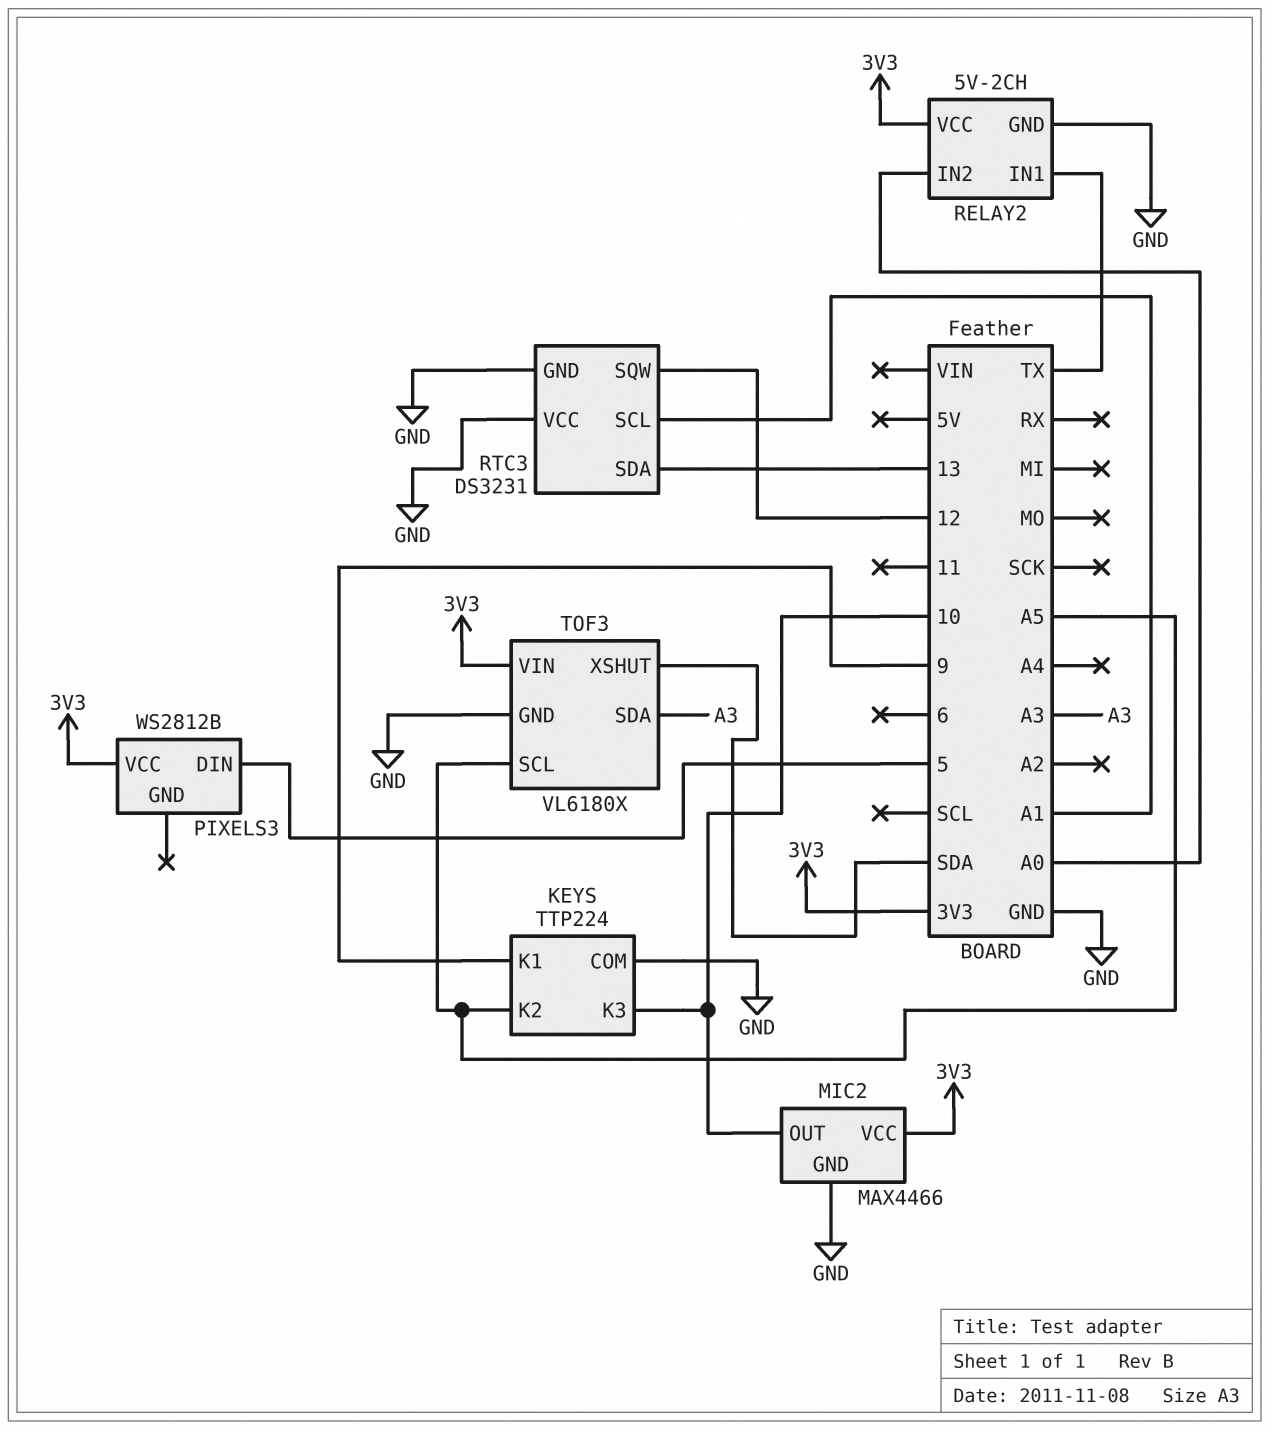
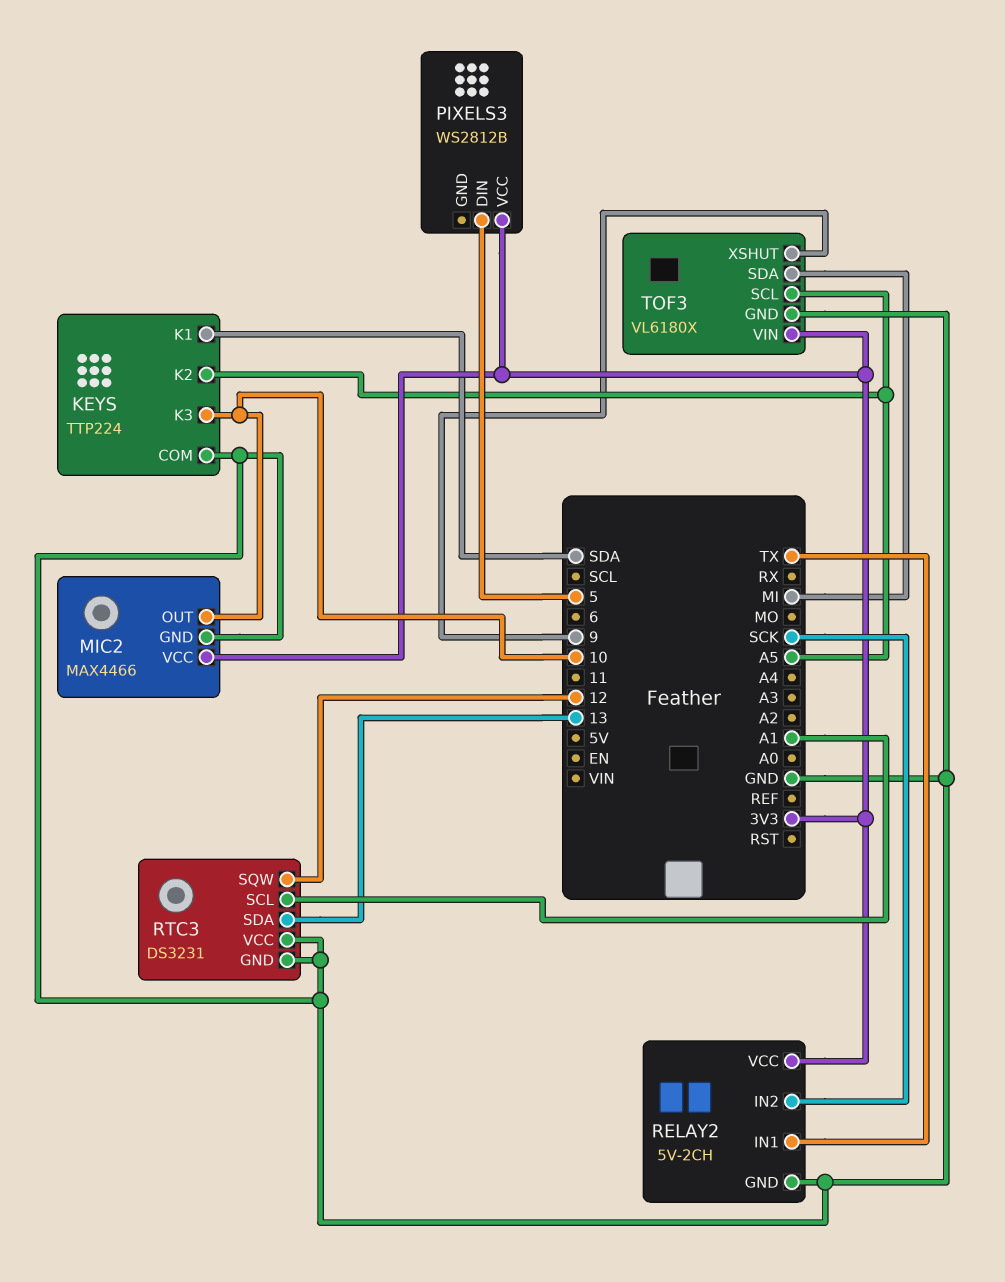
KEYS pin K1: 9 -> SDA
RELAY2 pin IN2: A0 -> SCK
TOF3 pin SDA: A3 -> MI
TOF3 pin XSHUT: SDA -> 9

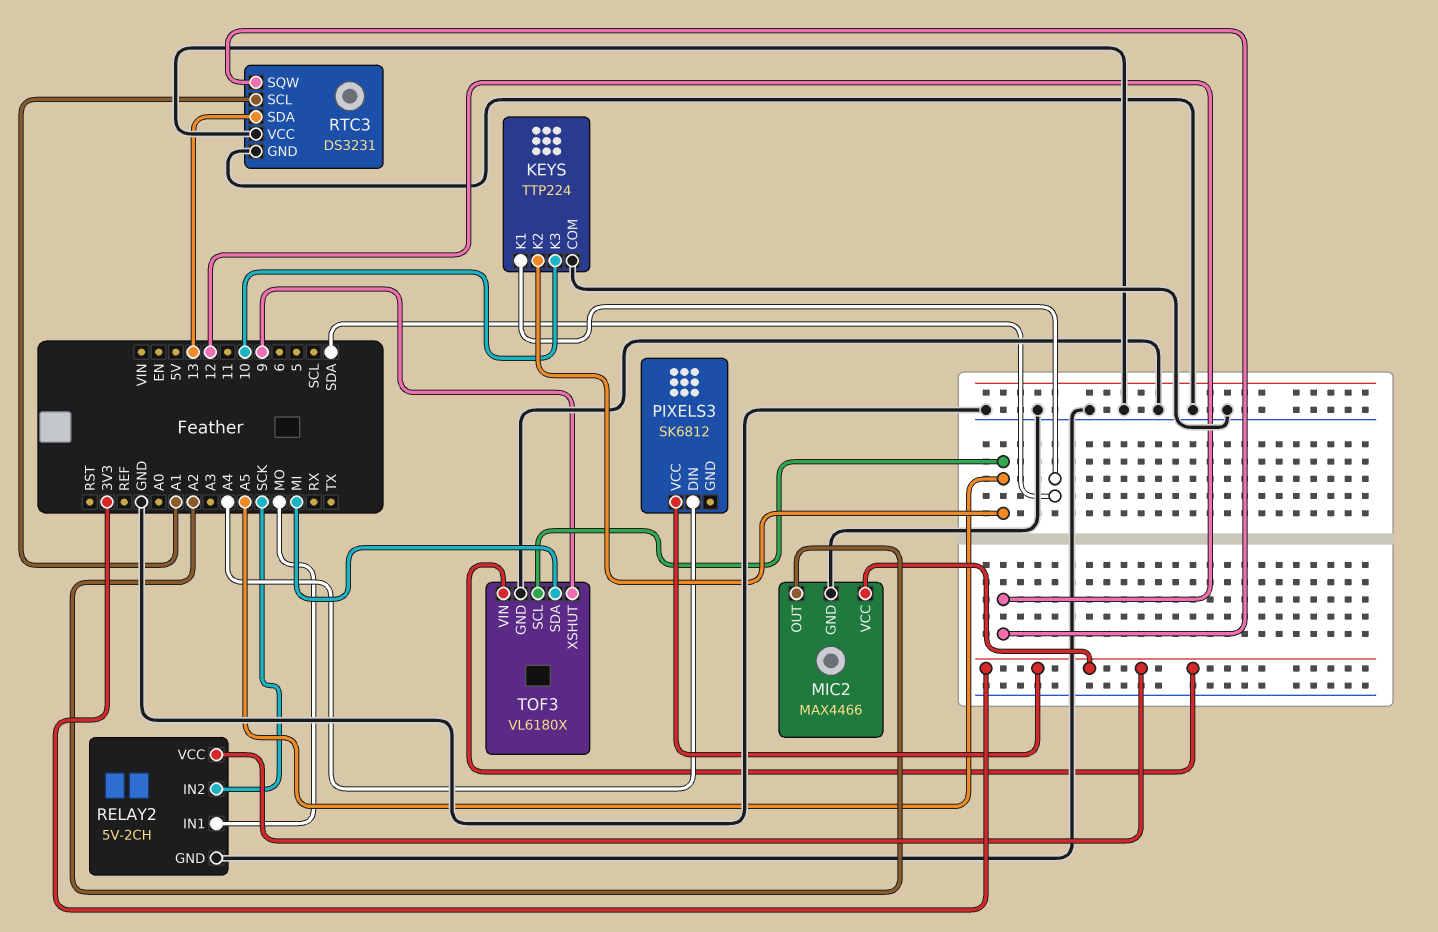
MIC2 pin OUT: 10 -> A2
PIXELS3: WS2812B -> SK6812
PIXELS3 pin DIN: 5 -> A4
RELAY2 pin IN1: TX -> MO

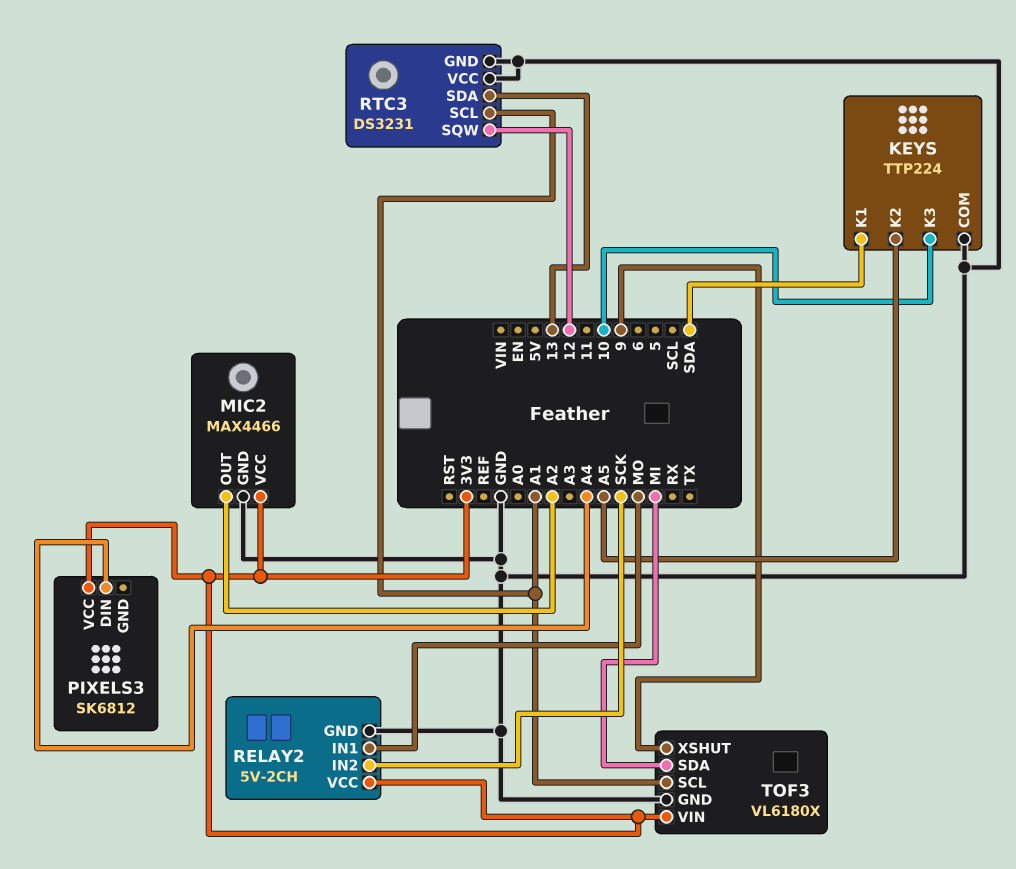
TOF3 pin SCL: A5 -> A1

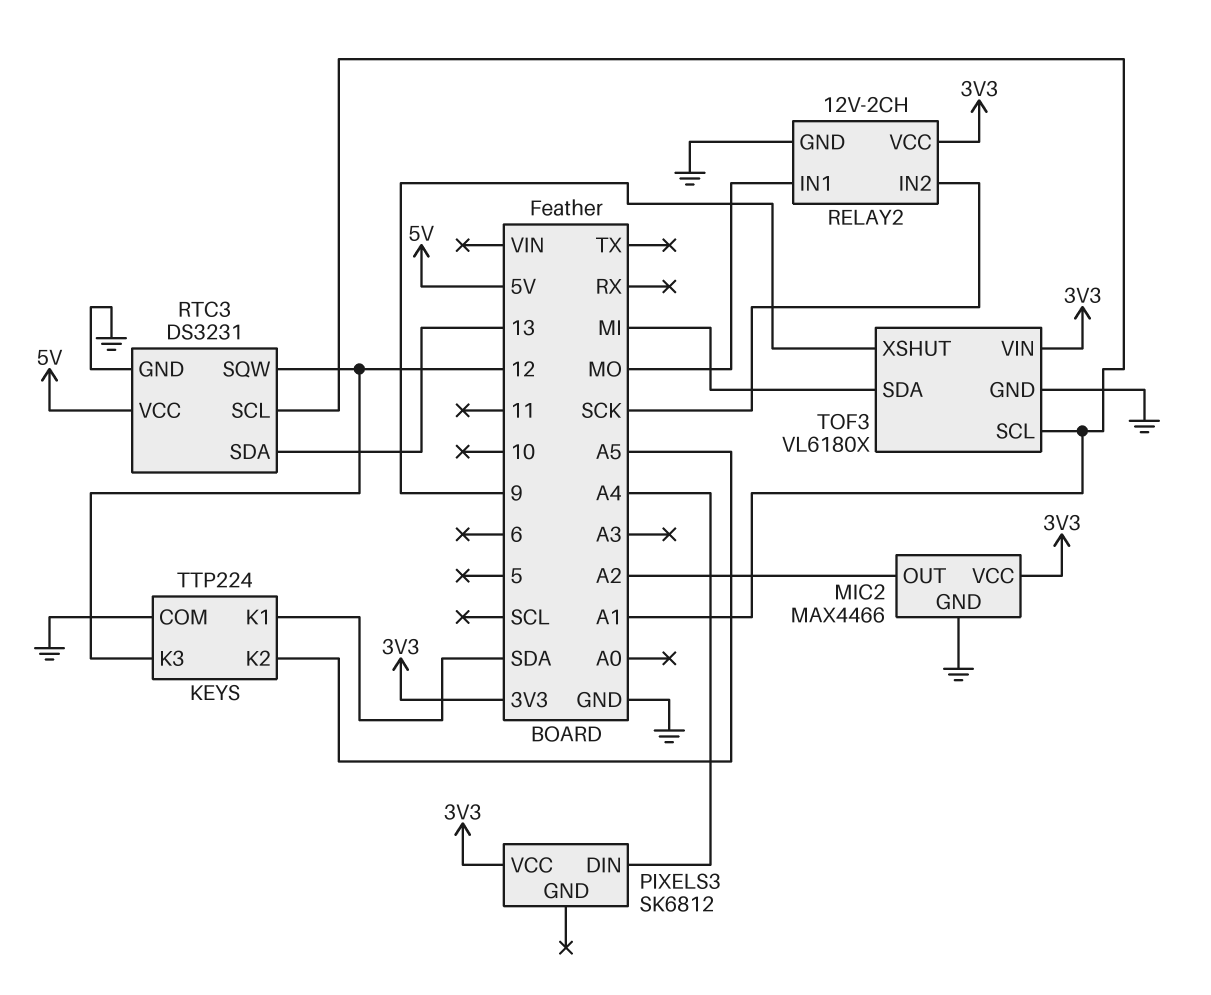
KEYS pin K3: 10 -> 12
RELAY2: 5V-2CH -> 12V-2CH
RTC3 pin VCC: GND -> 5V

